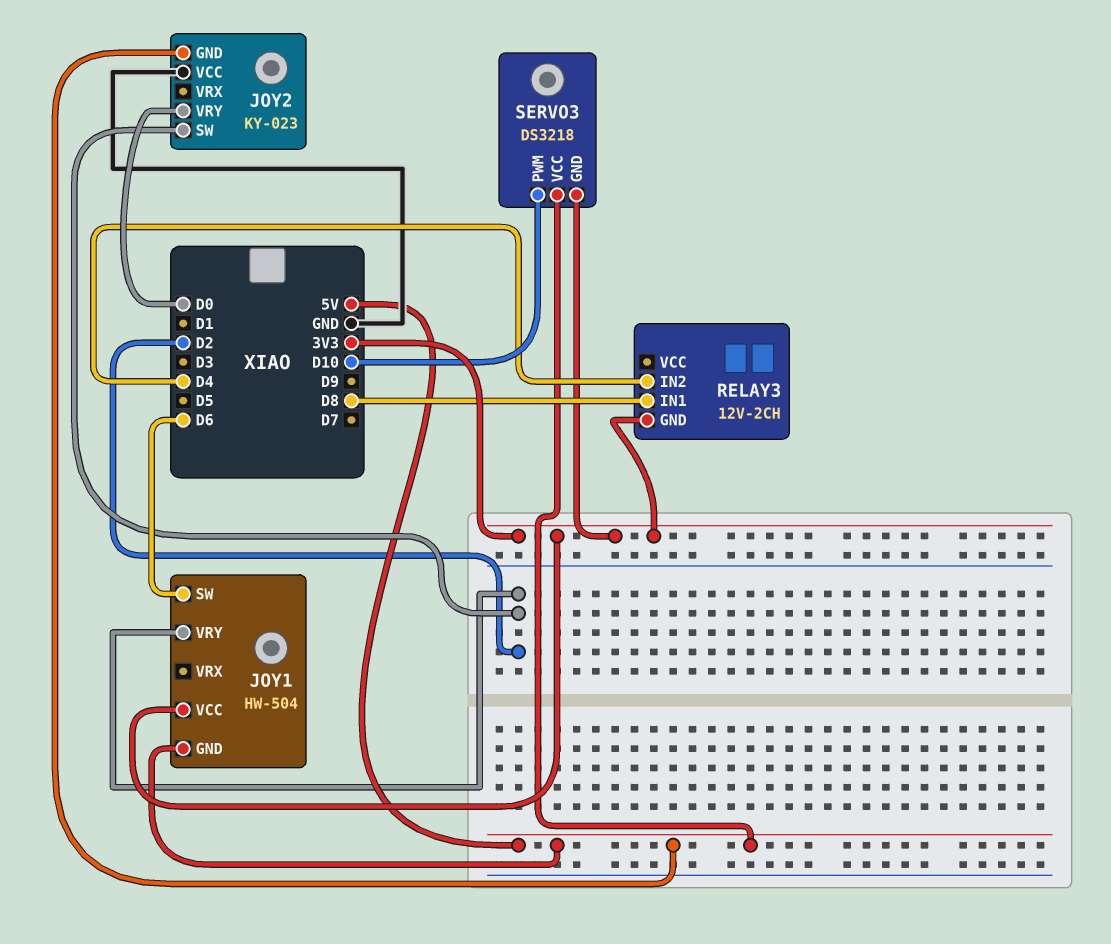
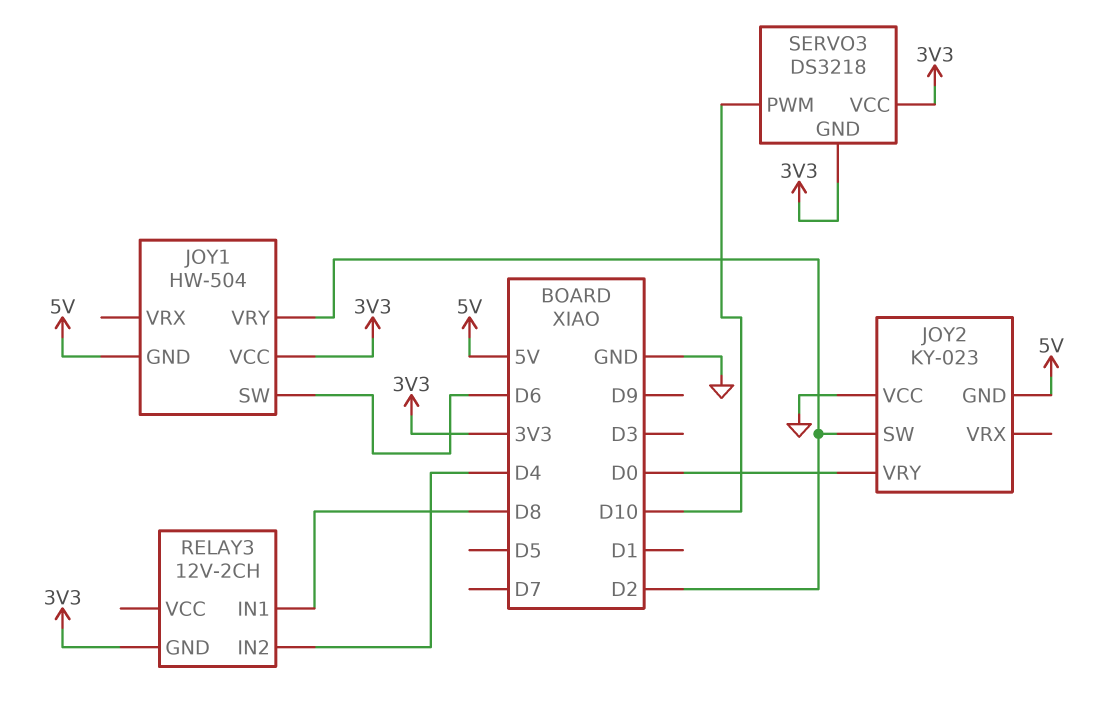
SERVO3 pin VCC: 5V -> 3V3

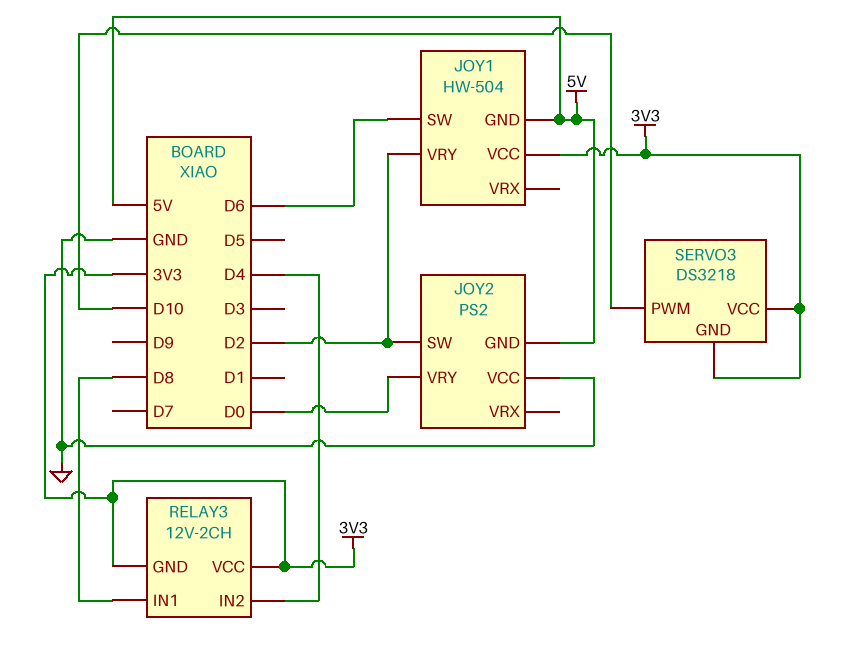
JOY2: KY-023 -> PS2
RELAY3 pin VCC: none -> 3V3

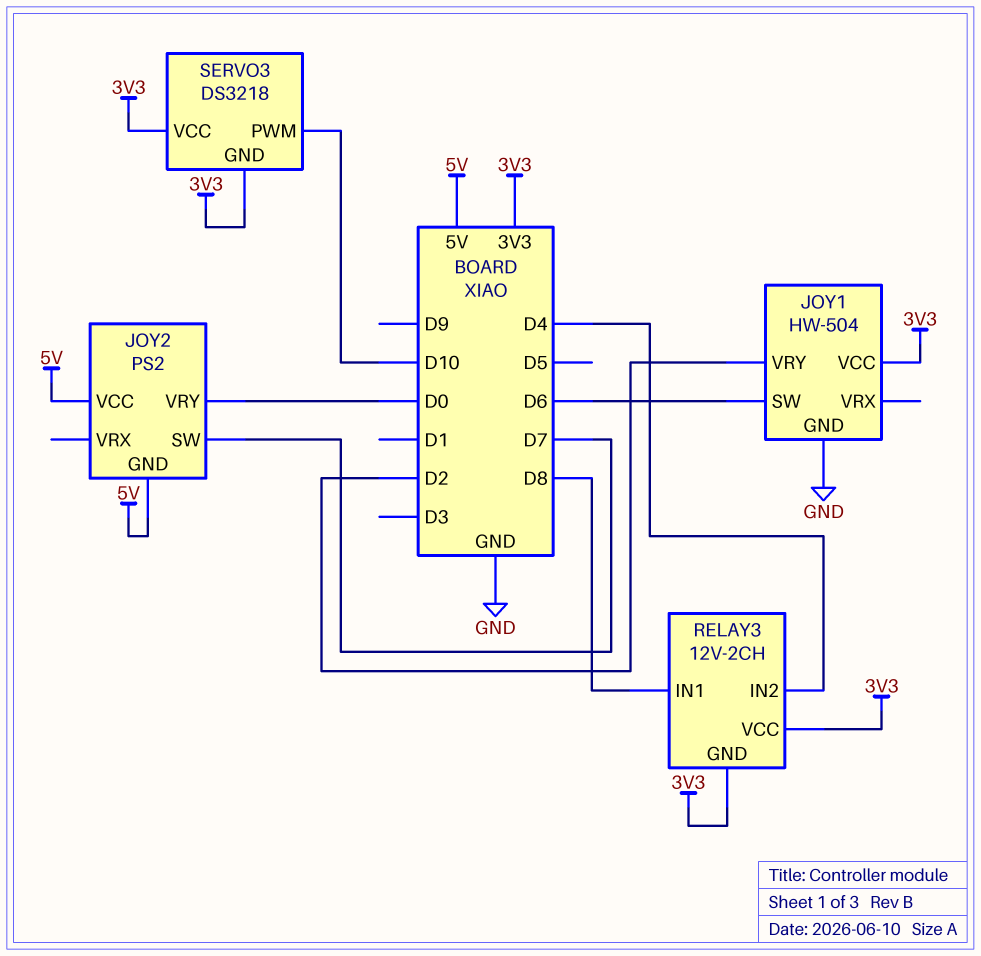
JOY1 pin GND: 5V -> GND
JOY2 pin SW: D2 -> D7
JOY2 pin VCC: GND -> 5V

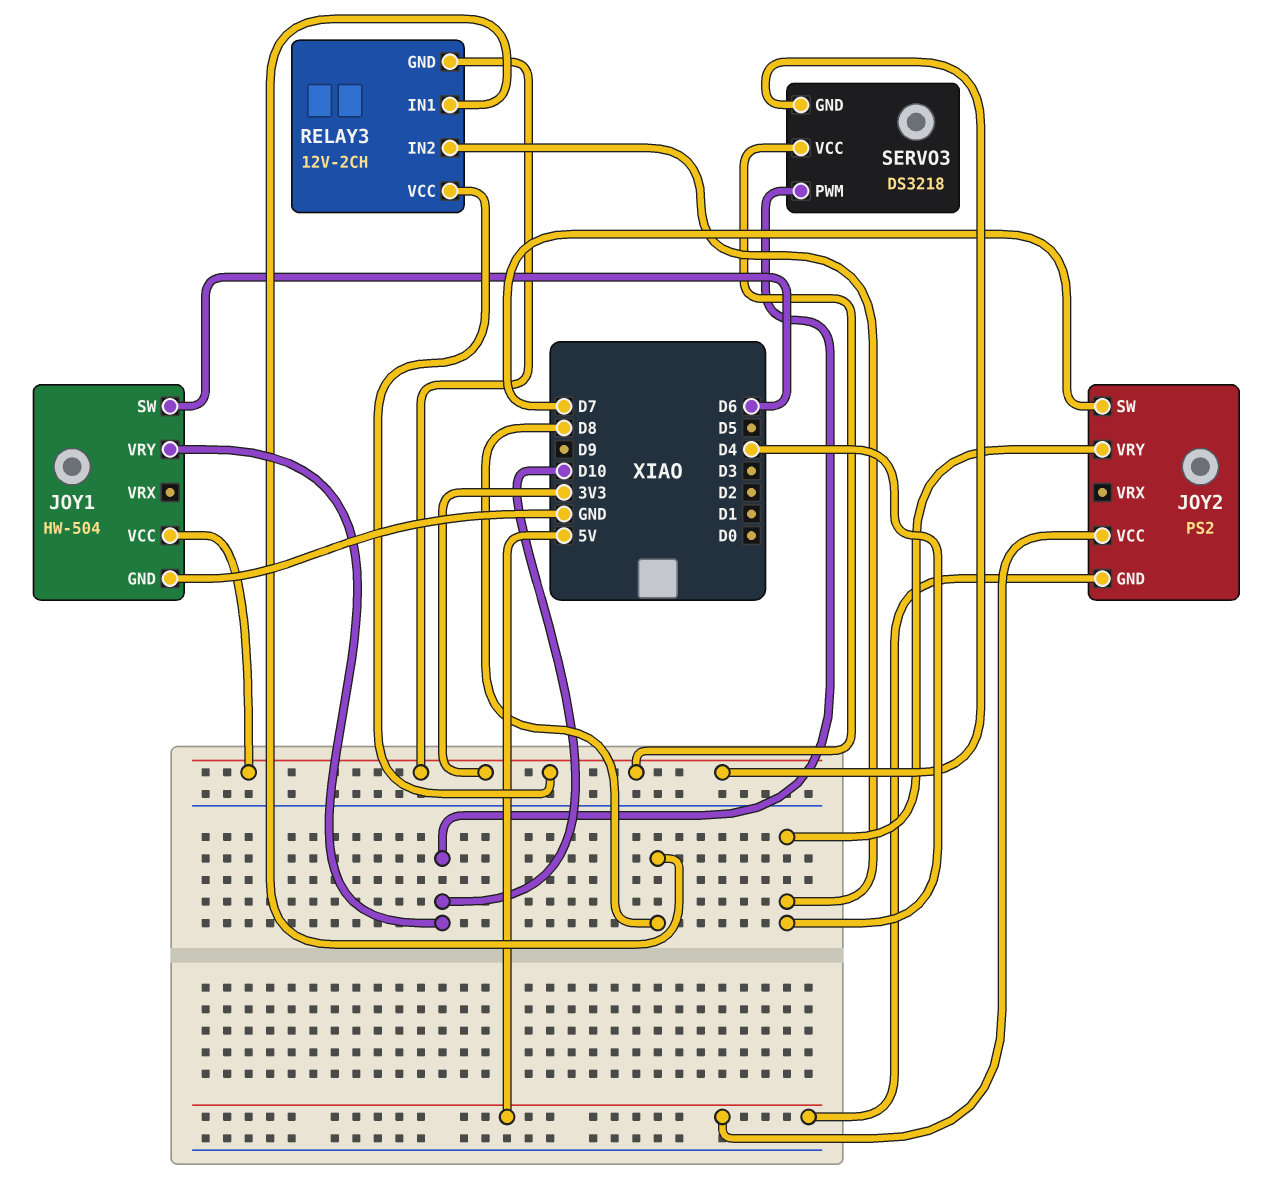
JOY1 pin VRY: D2 -> D10
JOY2 pin VRY: D0 -> D4

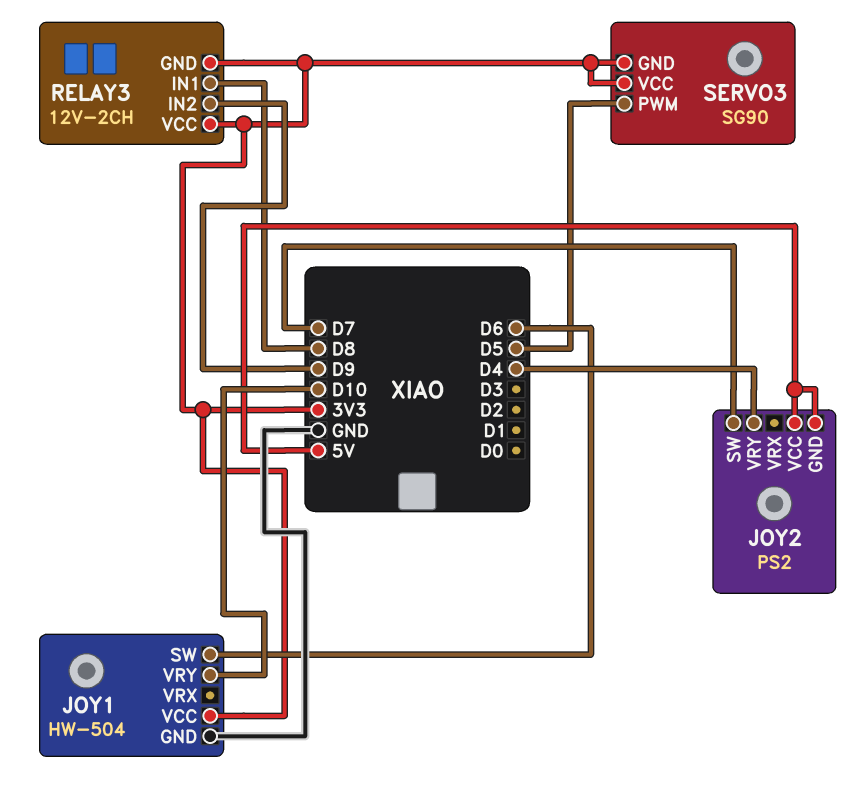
RELAY3 pin IN2: D4 -> D9
SERVO3: DS3218 -> SG90
SERVO3 pin PWM: D10 -> D5

